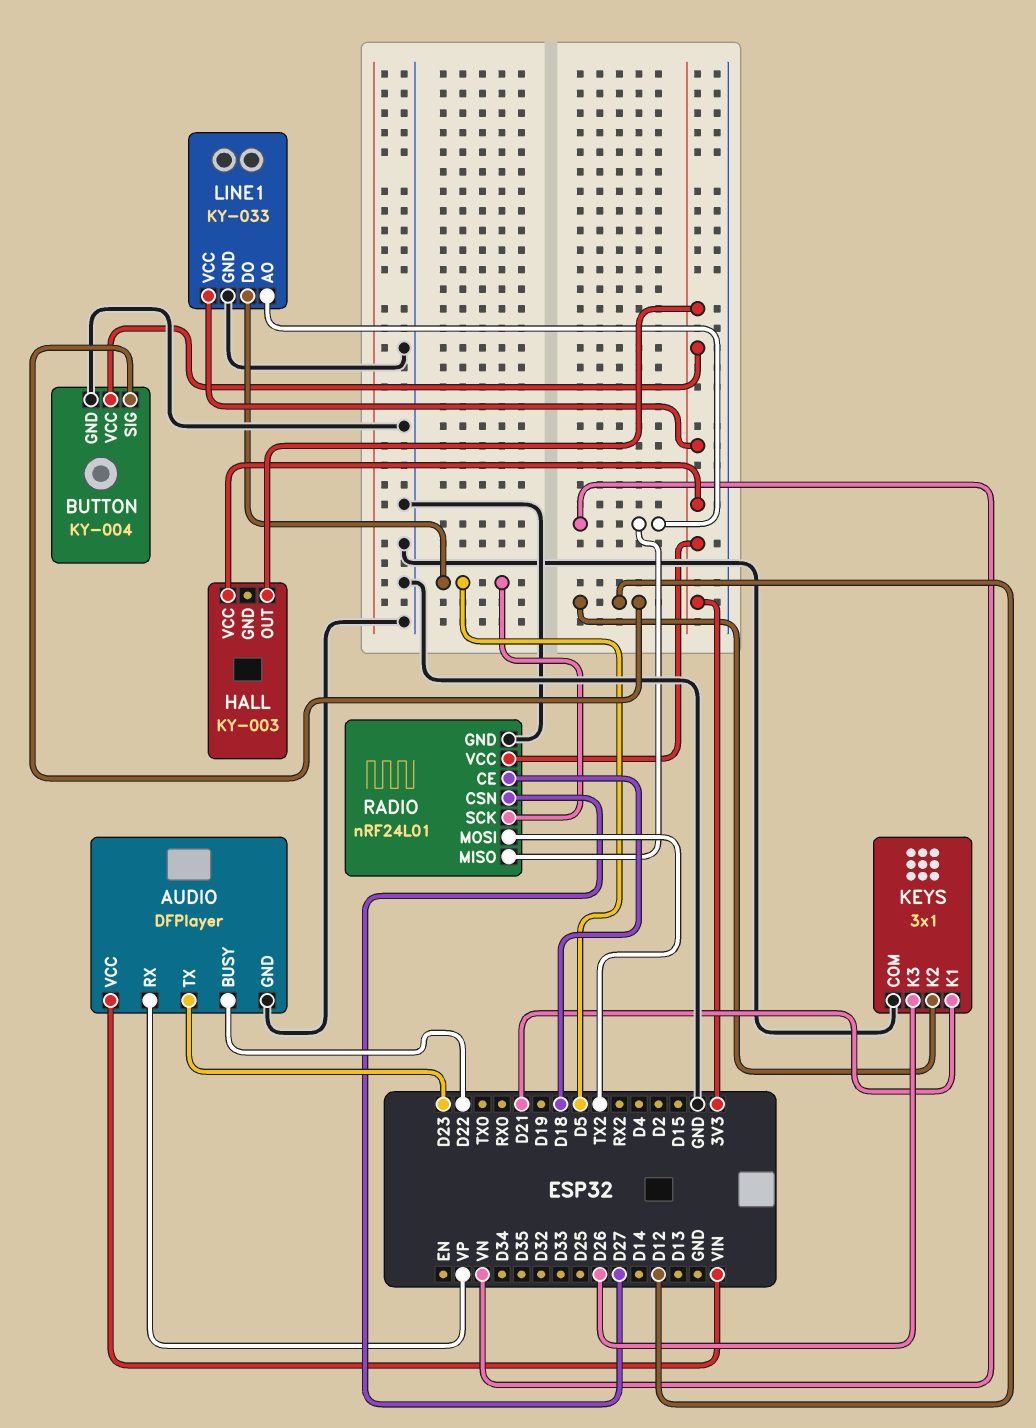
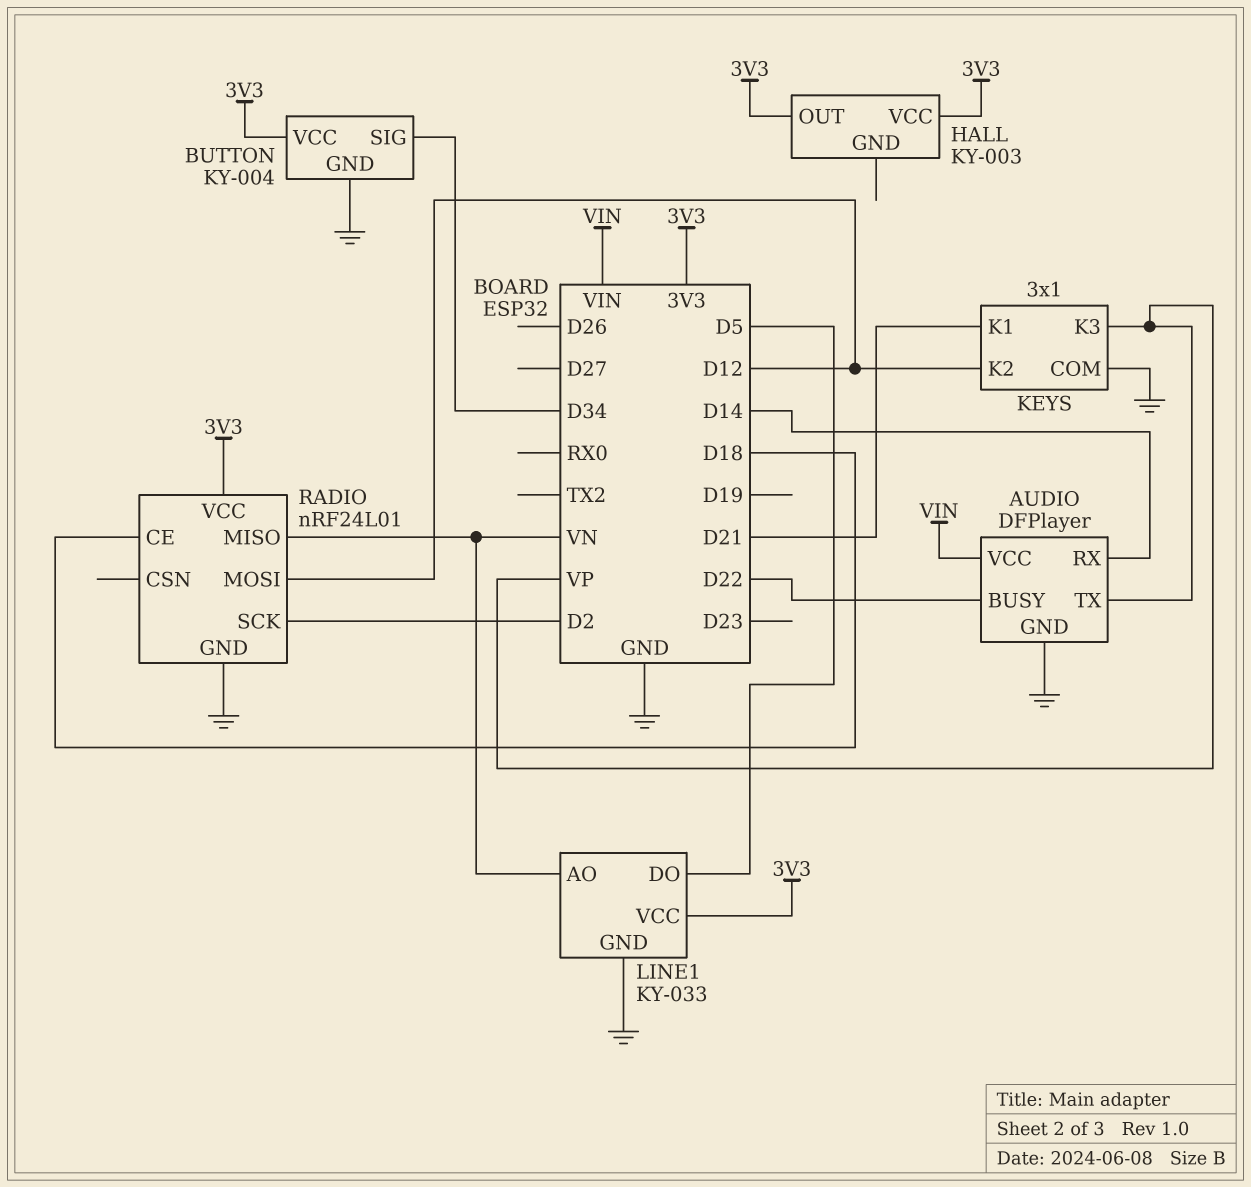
AUDIO pin RX: VP -> D14
AUDIO pin TX: D23 -> VP
BUTTON pin SIG: D12 -> D34
KEYS pin K3: D26 -> VP
RADIO pin CSN: D27 -> none
RADIO pin MOSI: TX2 -> D12
RADIO pin SCK: D5 -> D2

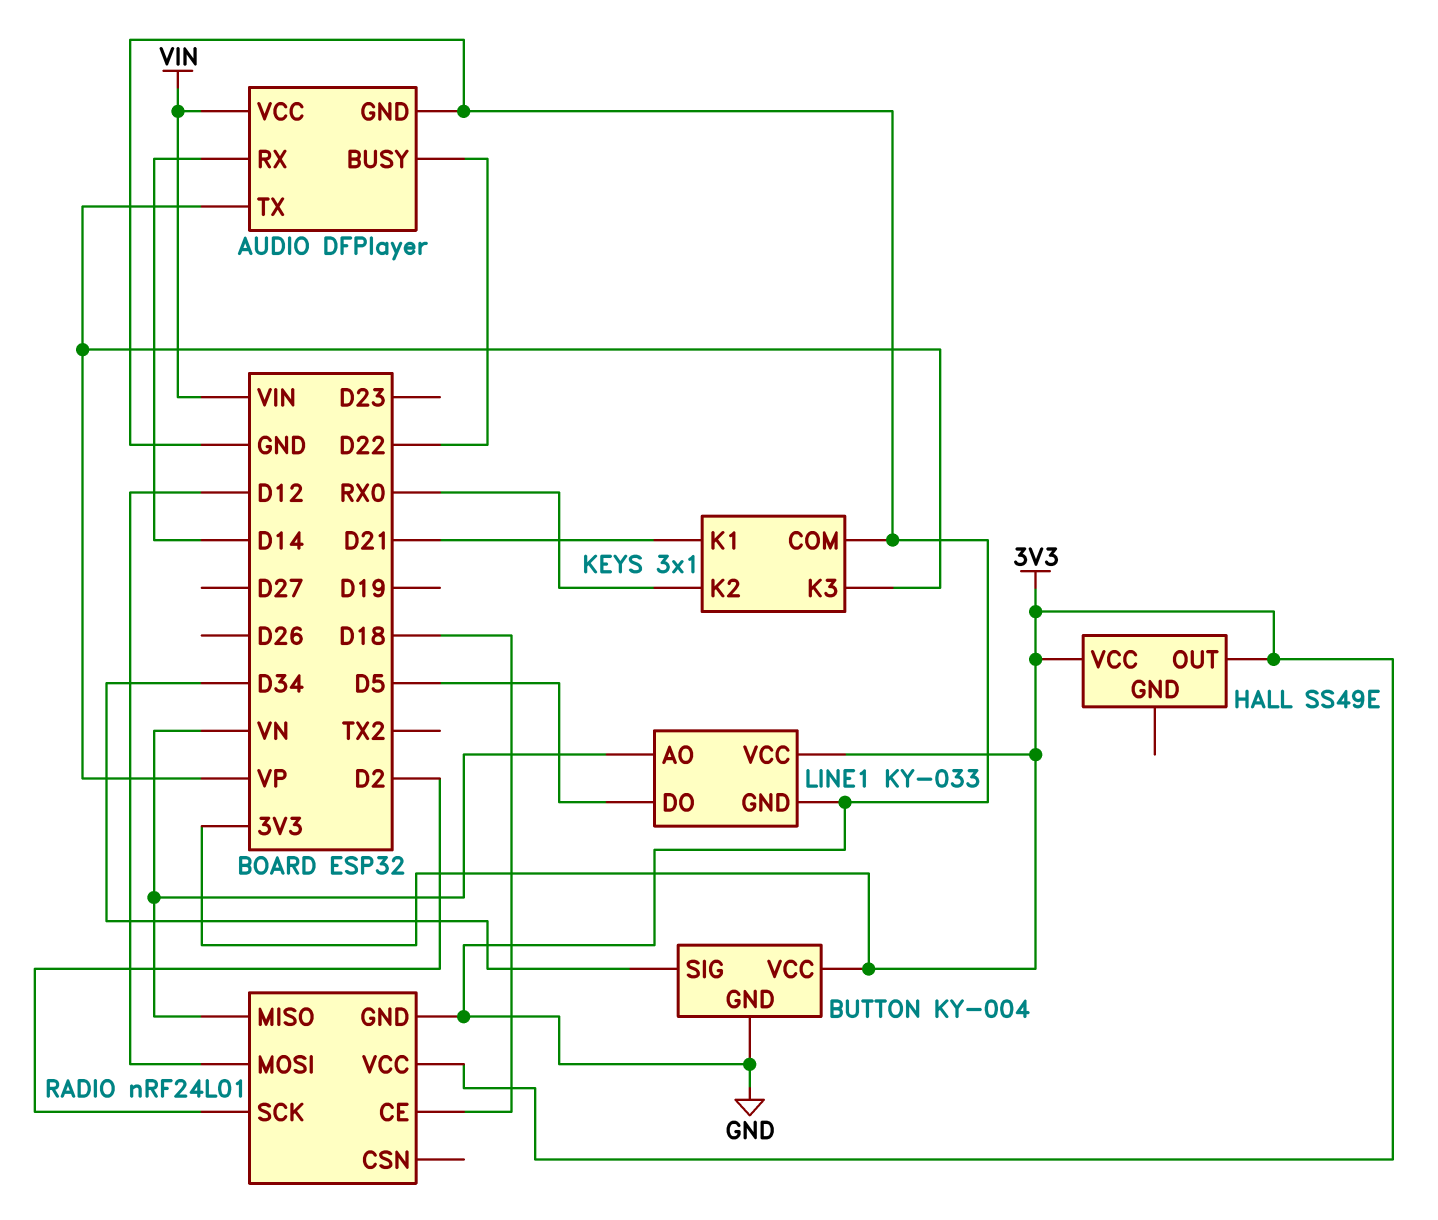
HALL: KY-003 -> SS49E
KEYS pin K2: D12 -> RX0

